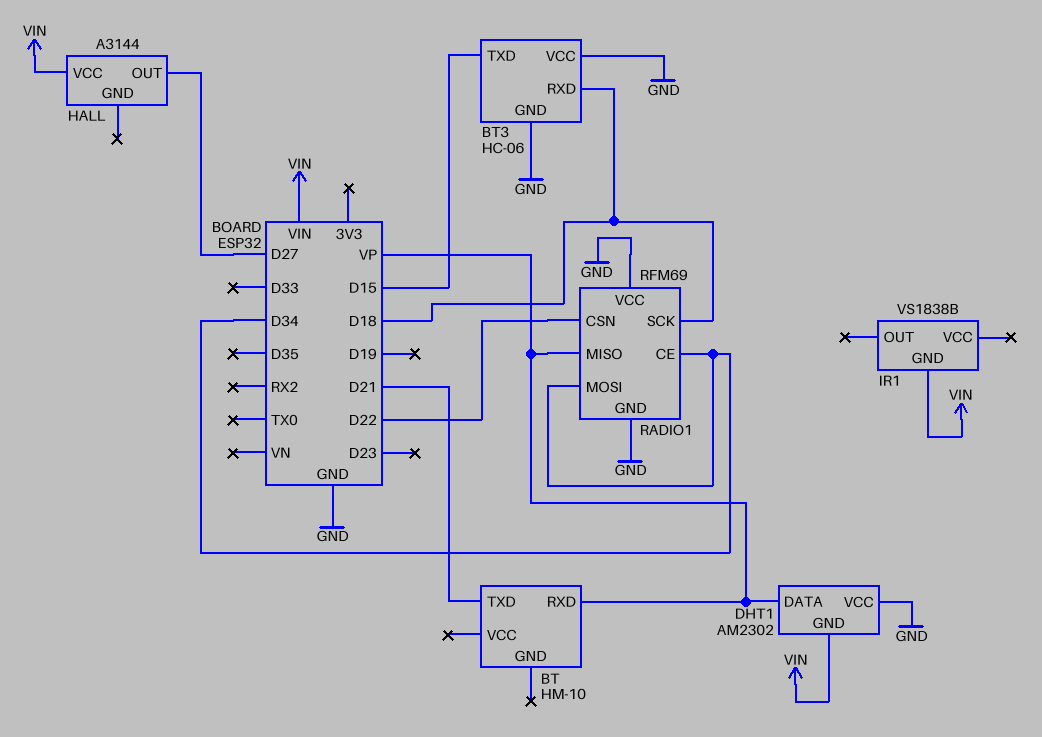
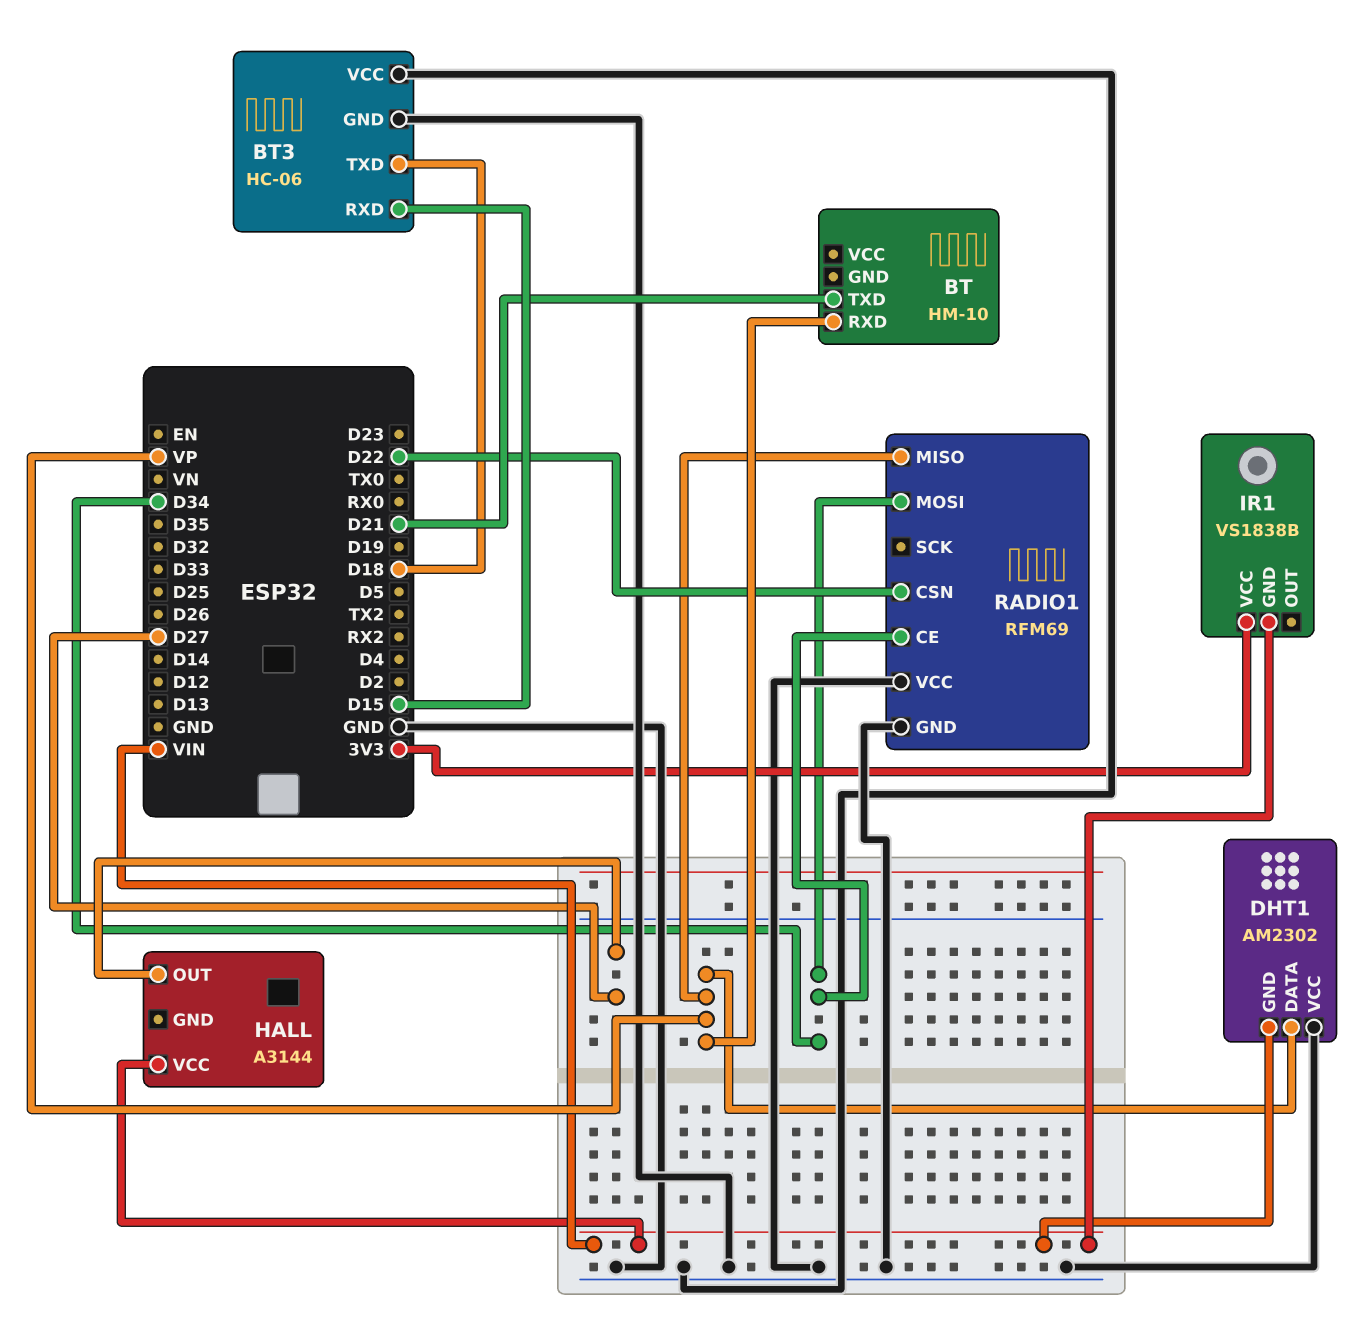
BT3 pin RXD: D18 -> D15
BT3 pin TXD: D15 -> D18
IR1 pin VCC: none -> 3V3
RADIO1 pin SCK: D18 -> none

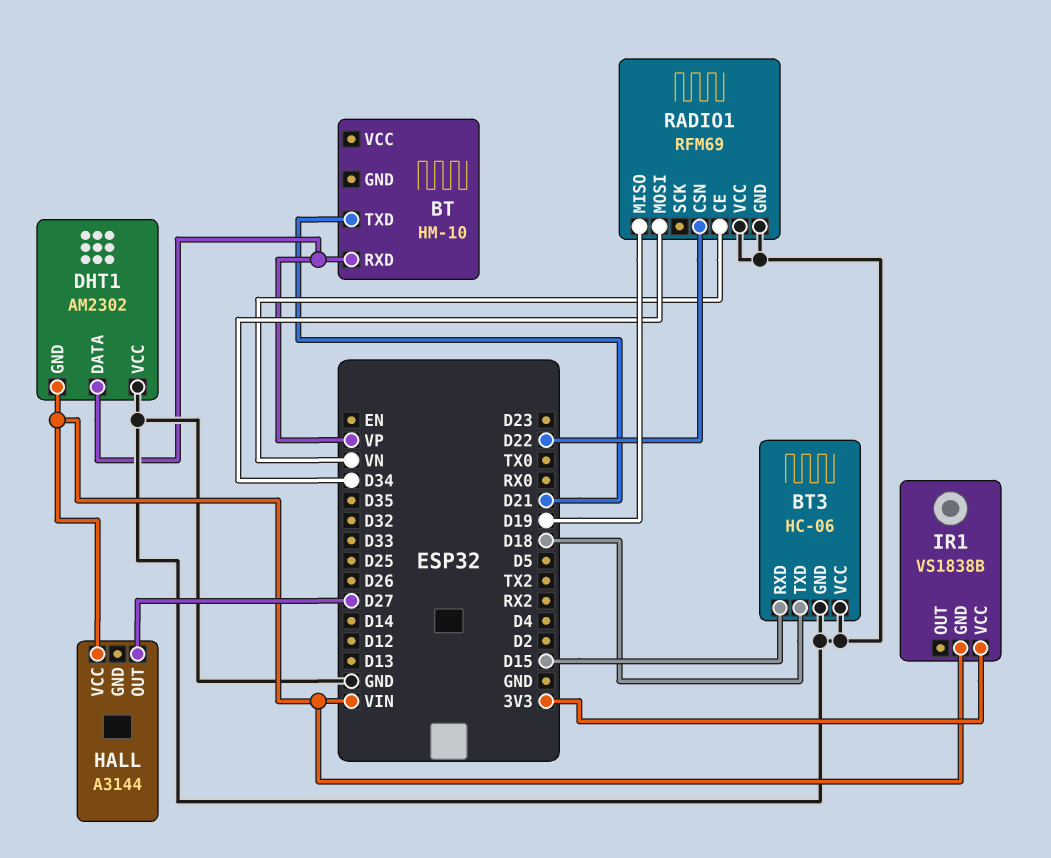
RADIO1 pin CE: D34 -> VN
RADIO1 pin MISO: VP -> D19

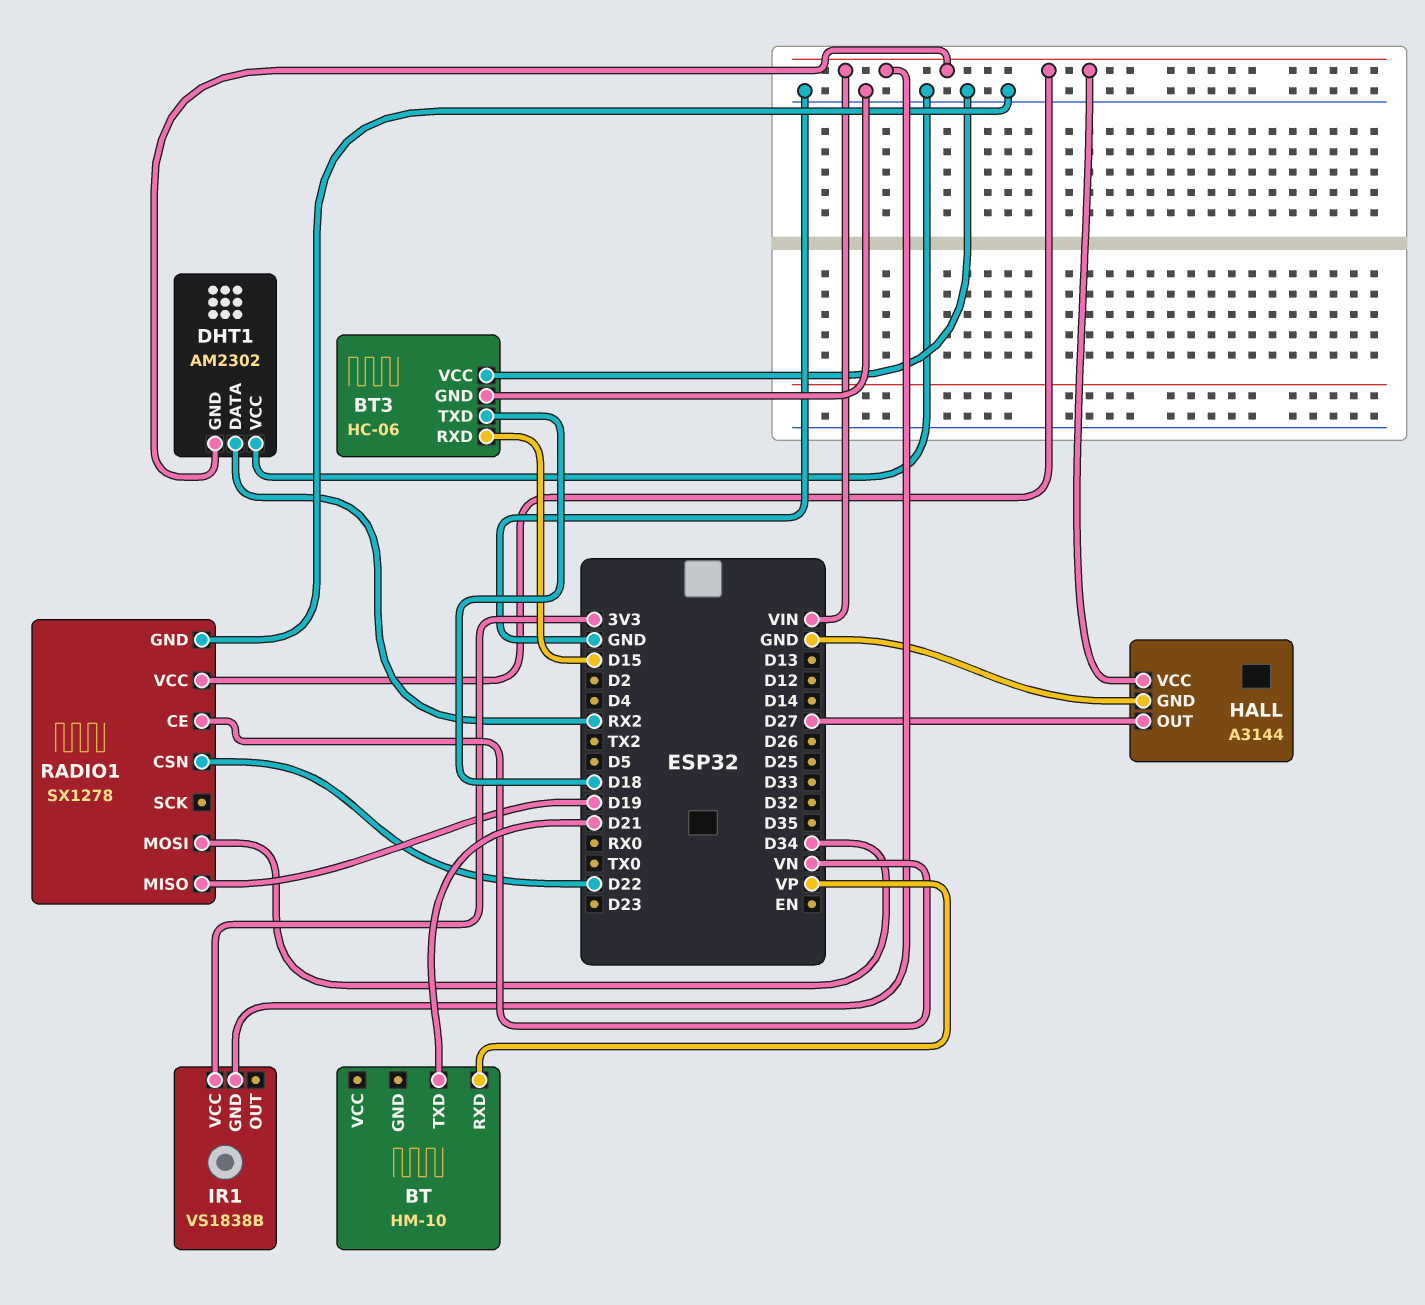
DHT1 pin DATA: VP -> RX2
HALL pin GND: none -> GND
RADIO1: RFM69 -> SX1278
RADIO1 pin VCC: GND -> VIN

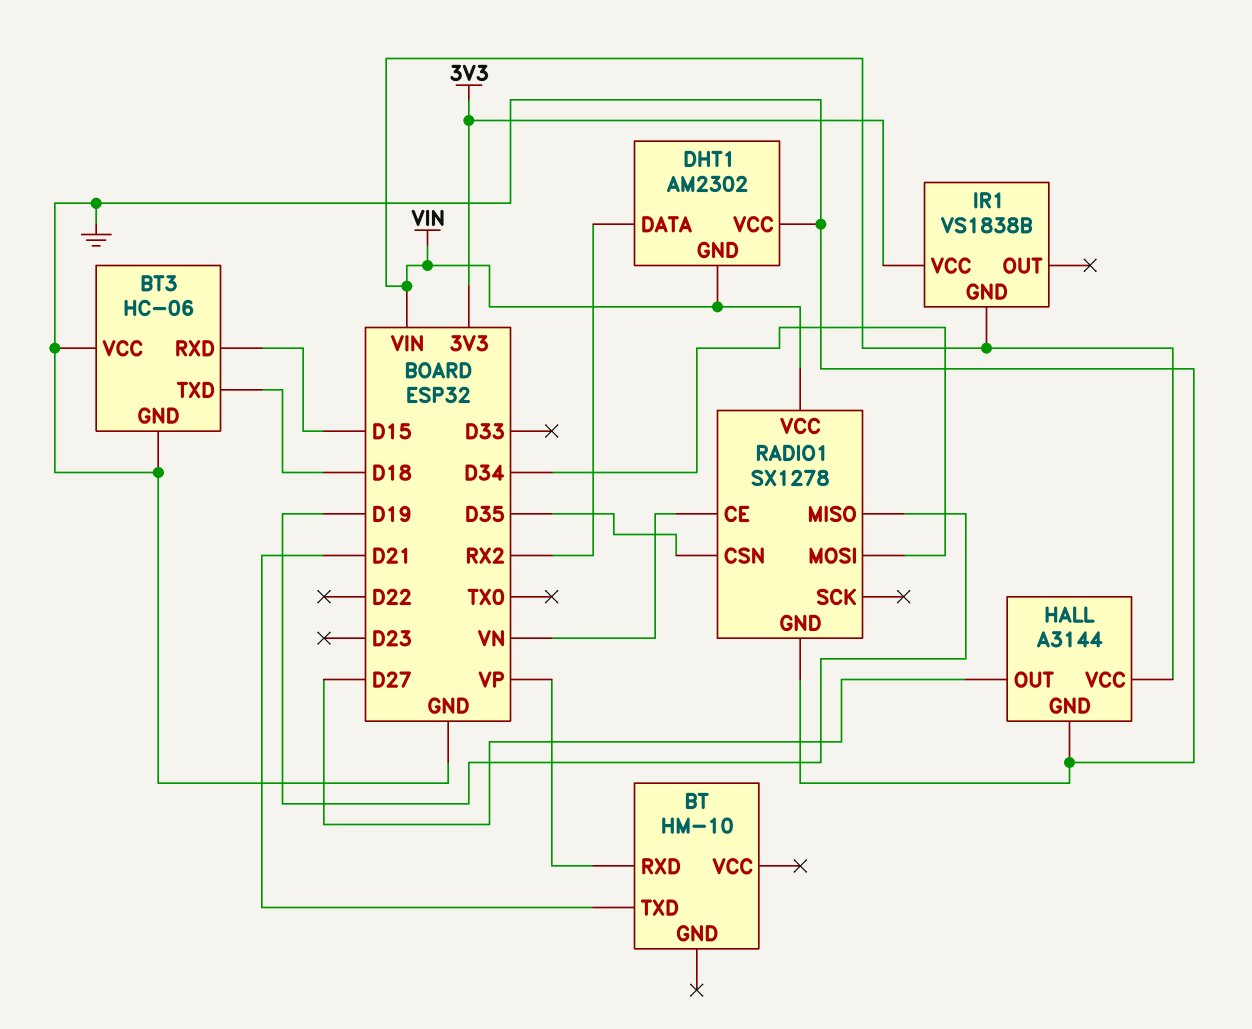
RADIO1 pin CSN: D22 -> D35

